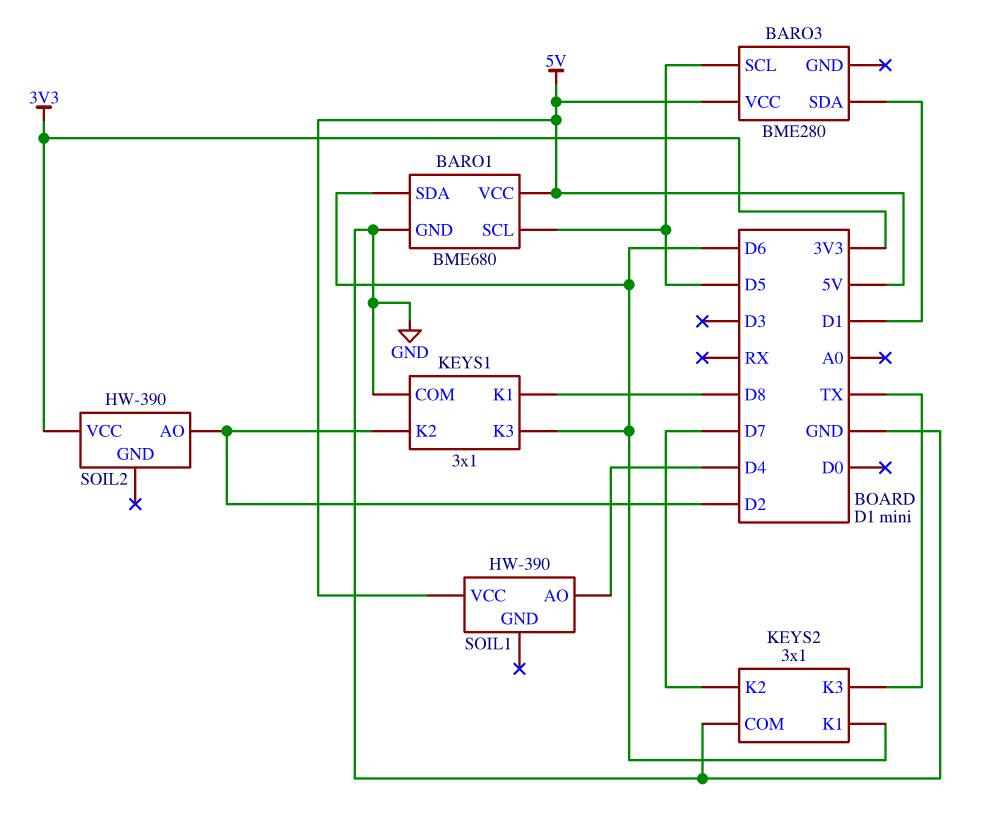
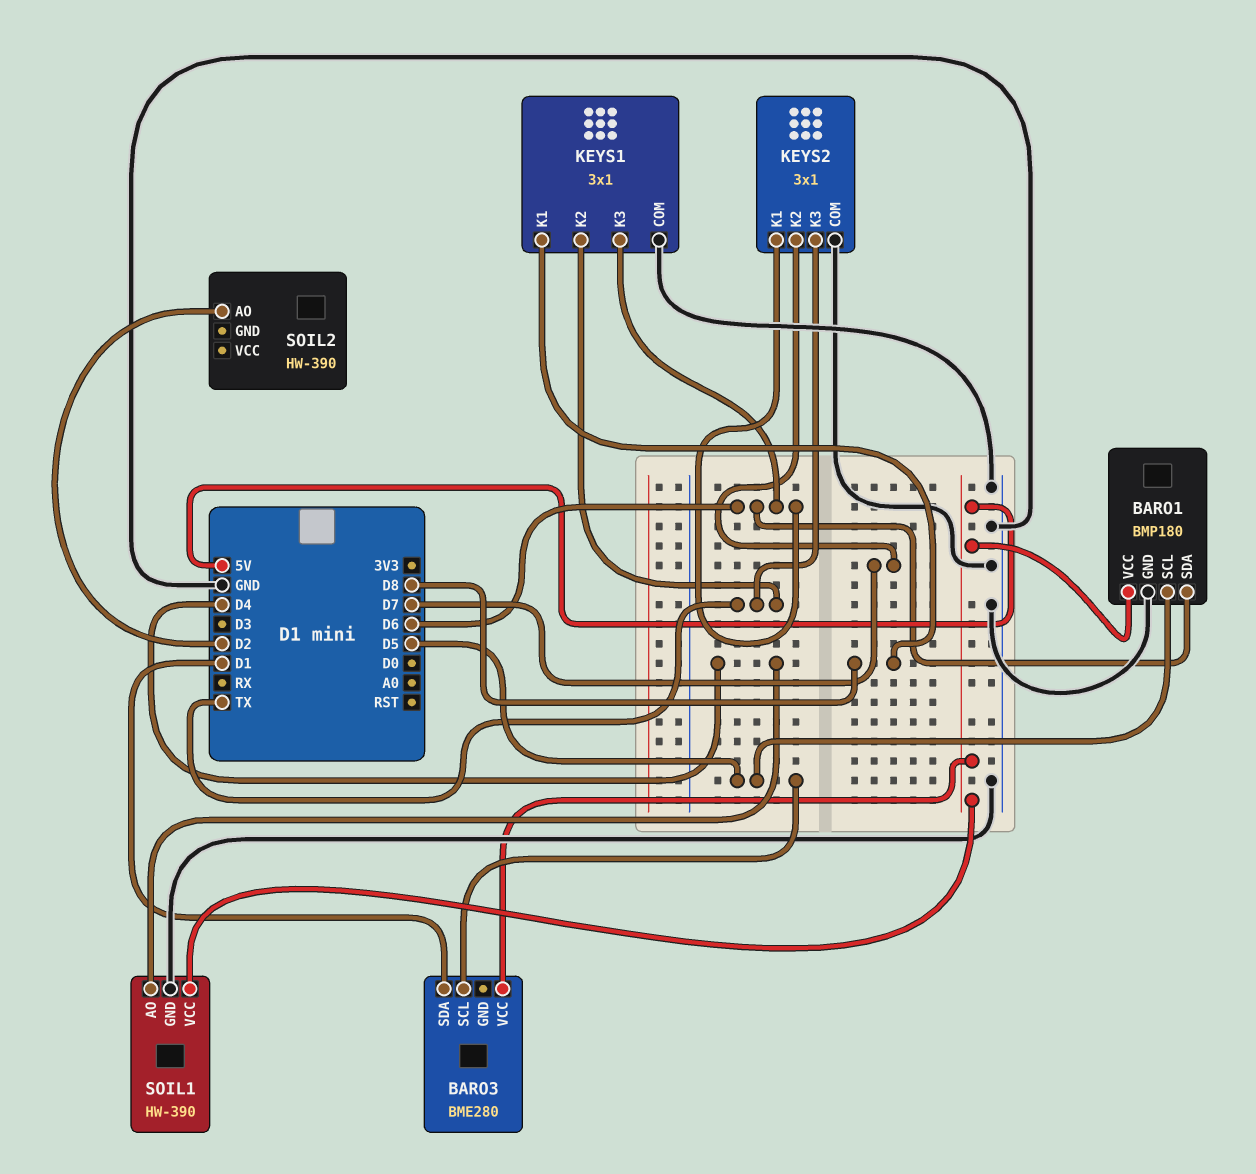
BARO1: BME680 -> BMP180
KEYS1 pin K2: D2 -> TX
SOIL1 pin GND: none -> GND
SOIL2 pin VCC: 3V3 -> none

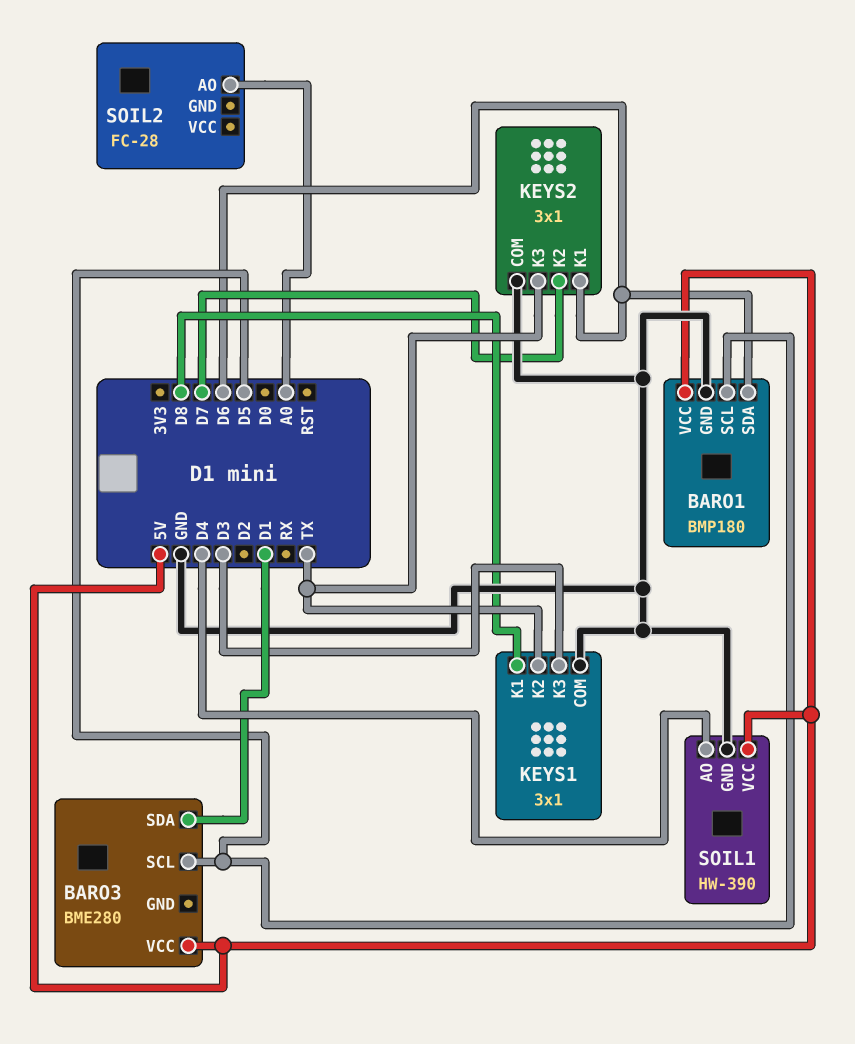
KEYS1 pin K3: D6 -> D3
SOIL2: HW-390 -> FC-28
SOIL2 pin AO: D2 -> A0

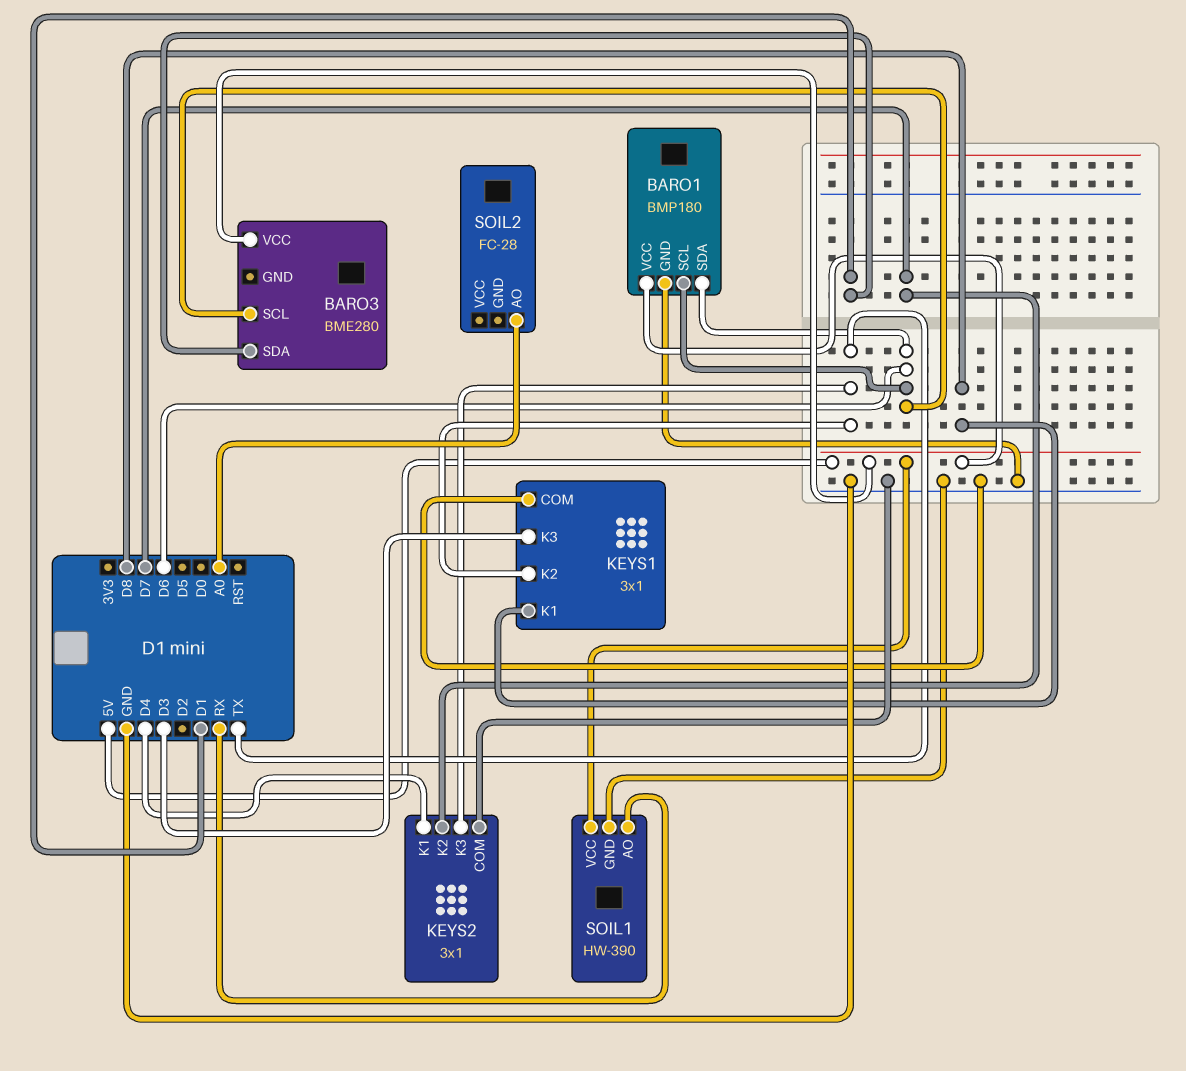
BARO1 pin SCL: D5 -> D6
BARO3 pin SCL: D5 -> D6
KEYS2 pin K1: D6 -> D4
SOIL1 pin AO: D4 -> RX

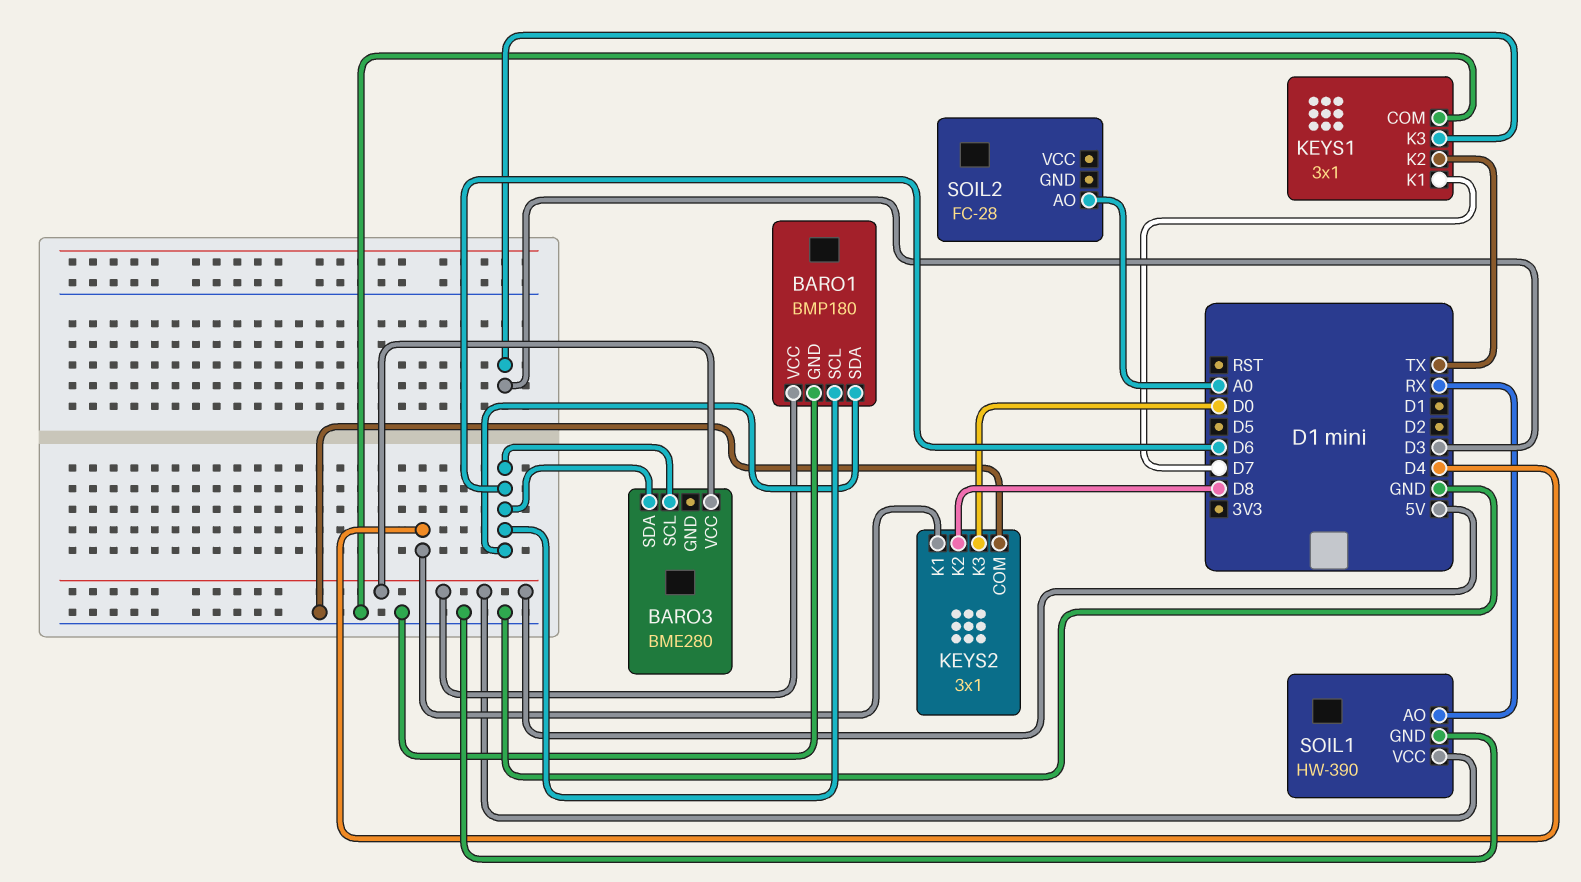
BARO3 pin SDA: D1 -> D6
KEYS1 pin K1: D8 -> D7
KEYS2 pin K2: D7 -> D8
KEYS2 pin K3: TX -> D0

